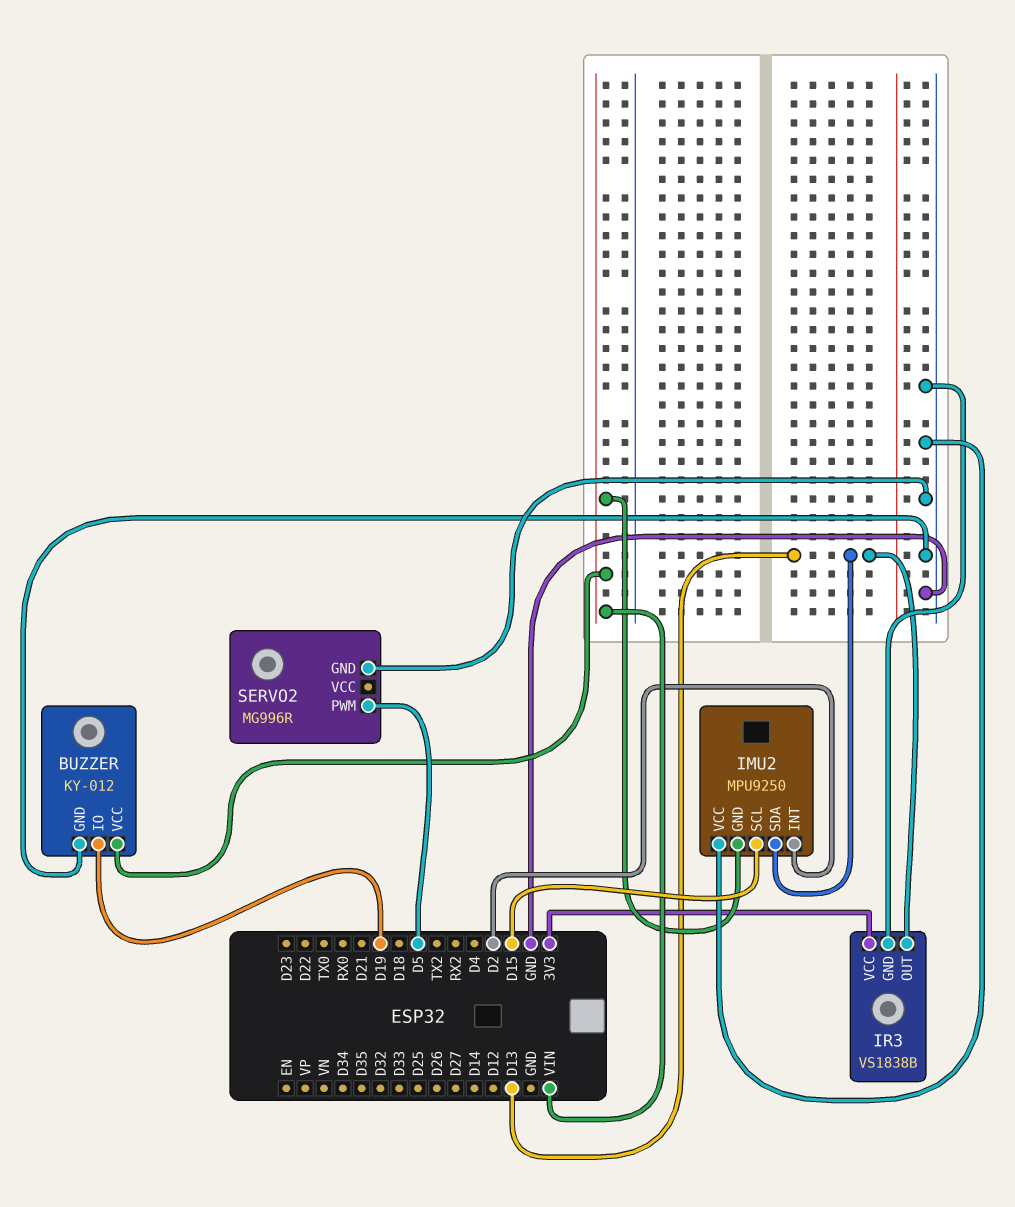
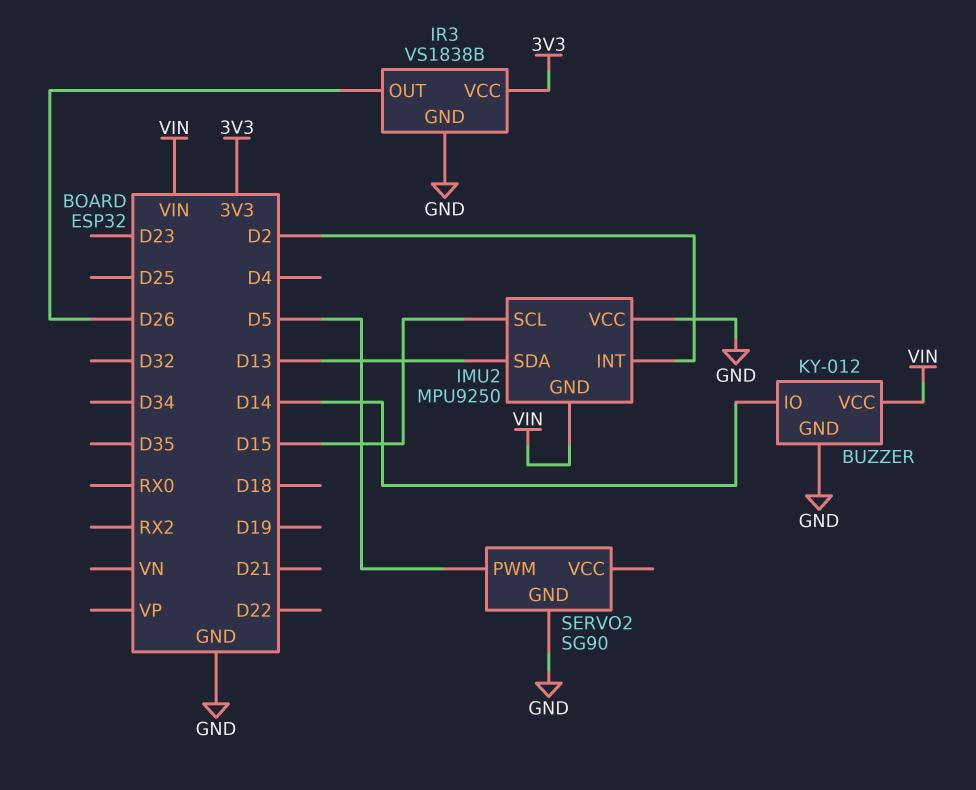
BUZZER pin IO: D19 -> D14
IR3 pin OUT: D13 -> D26
SERVO2: MG996R -> SG90

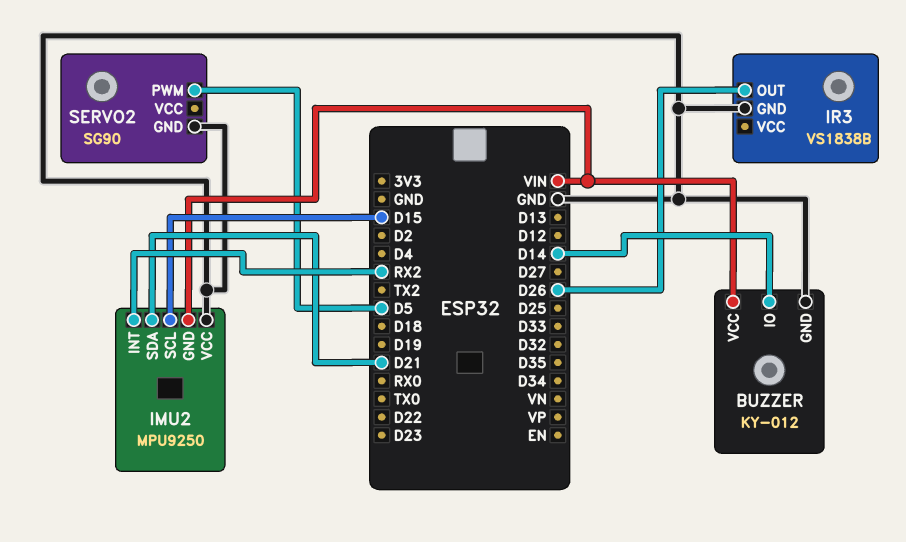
IMU2 pin INT: D2 -> RX2
IMU2 pin SDA: D13 -> D21
IR3 pin VCC: 3V3 -> none

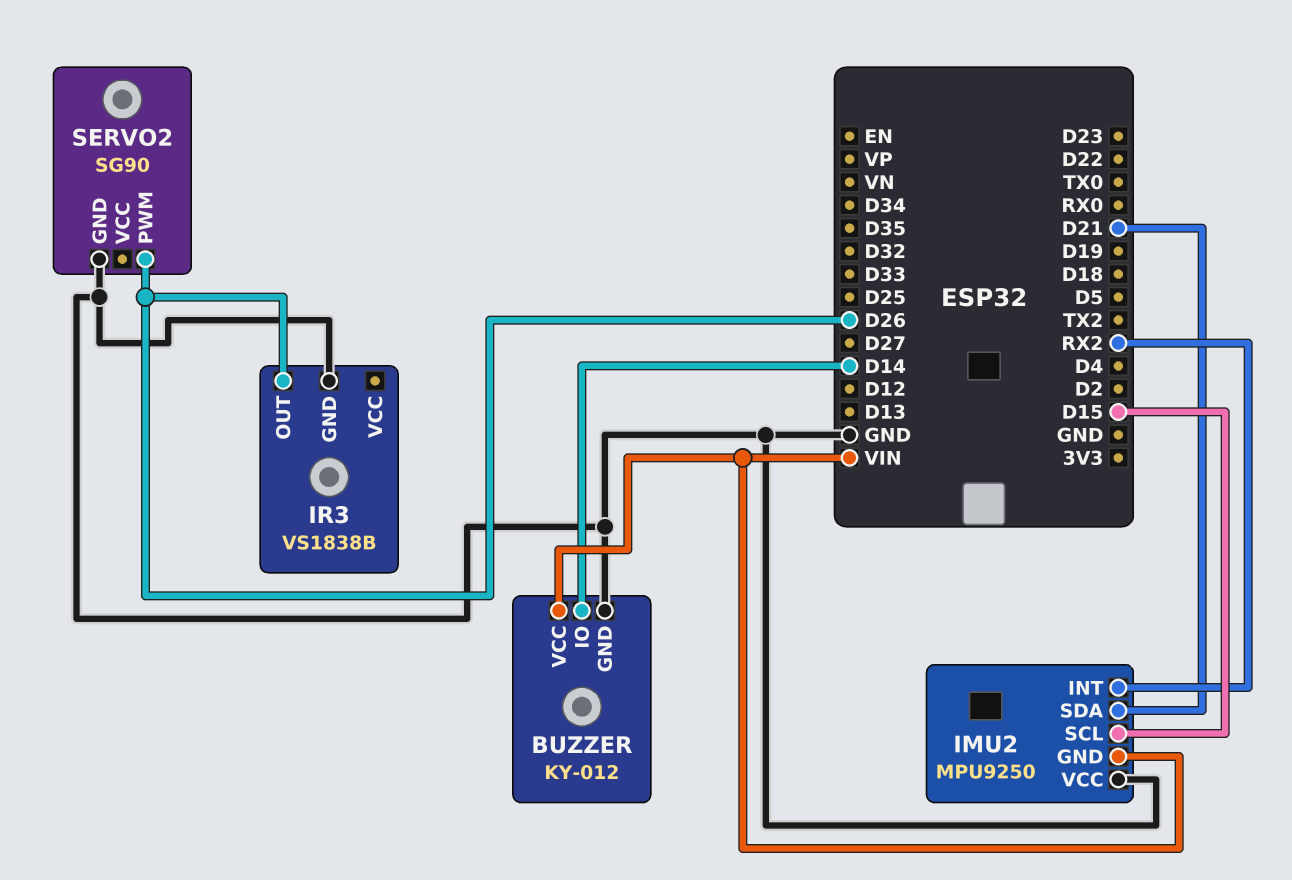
SERVO2 pin PWM: D5 -> D26

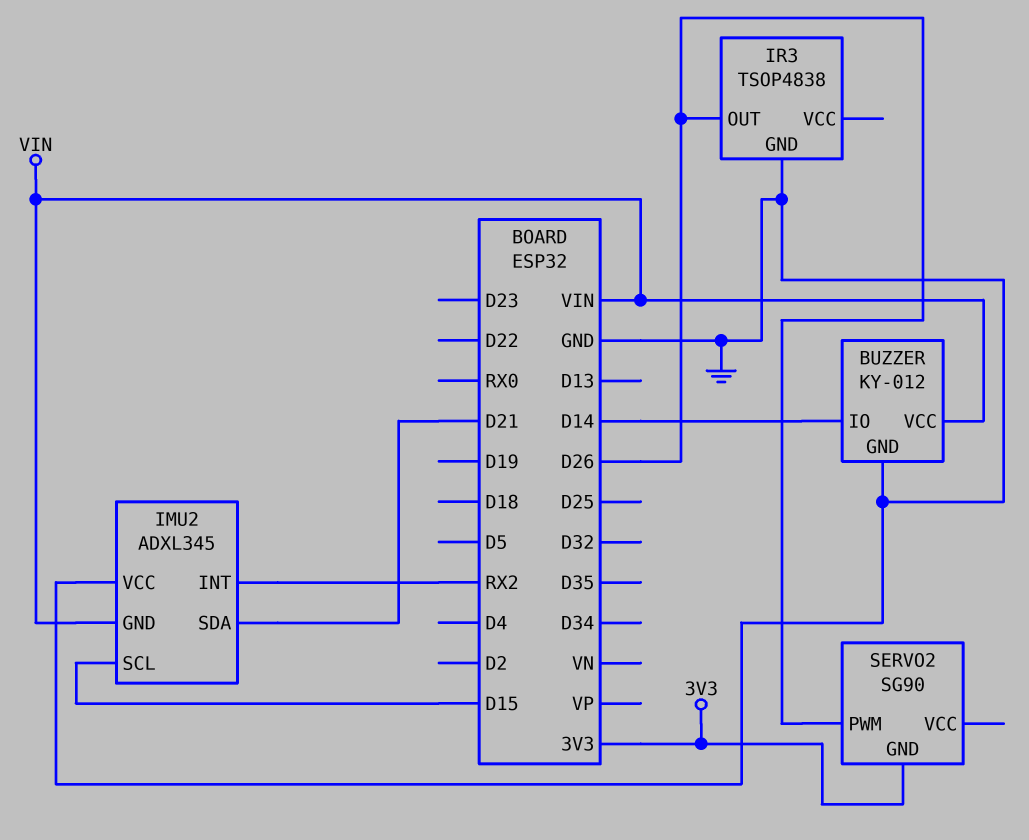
IMU2: MPU9250 -> ADXL345
IR3: VS1838B -> TSOP4838
SERVO2 pin GND: GND -> 3V3

